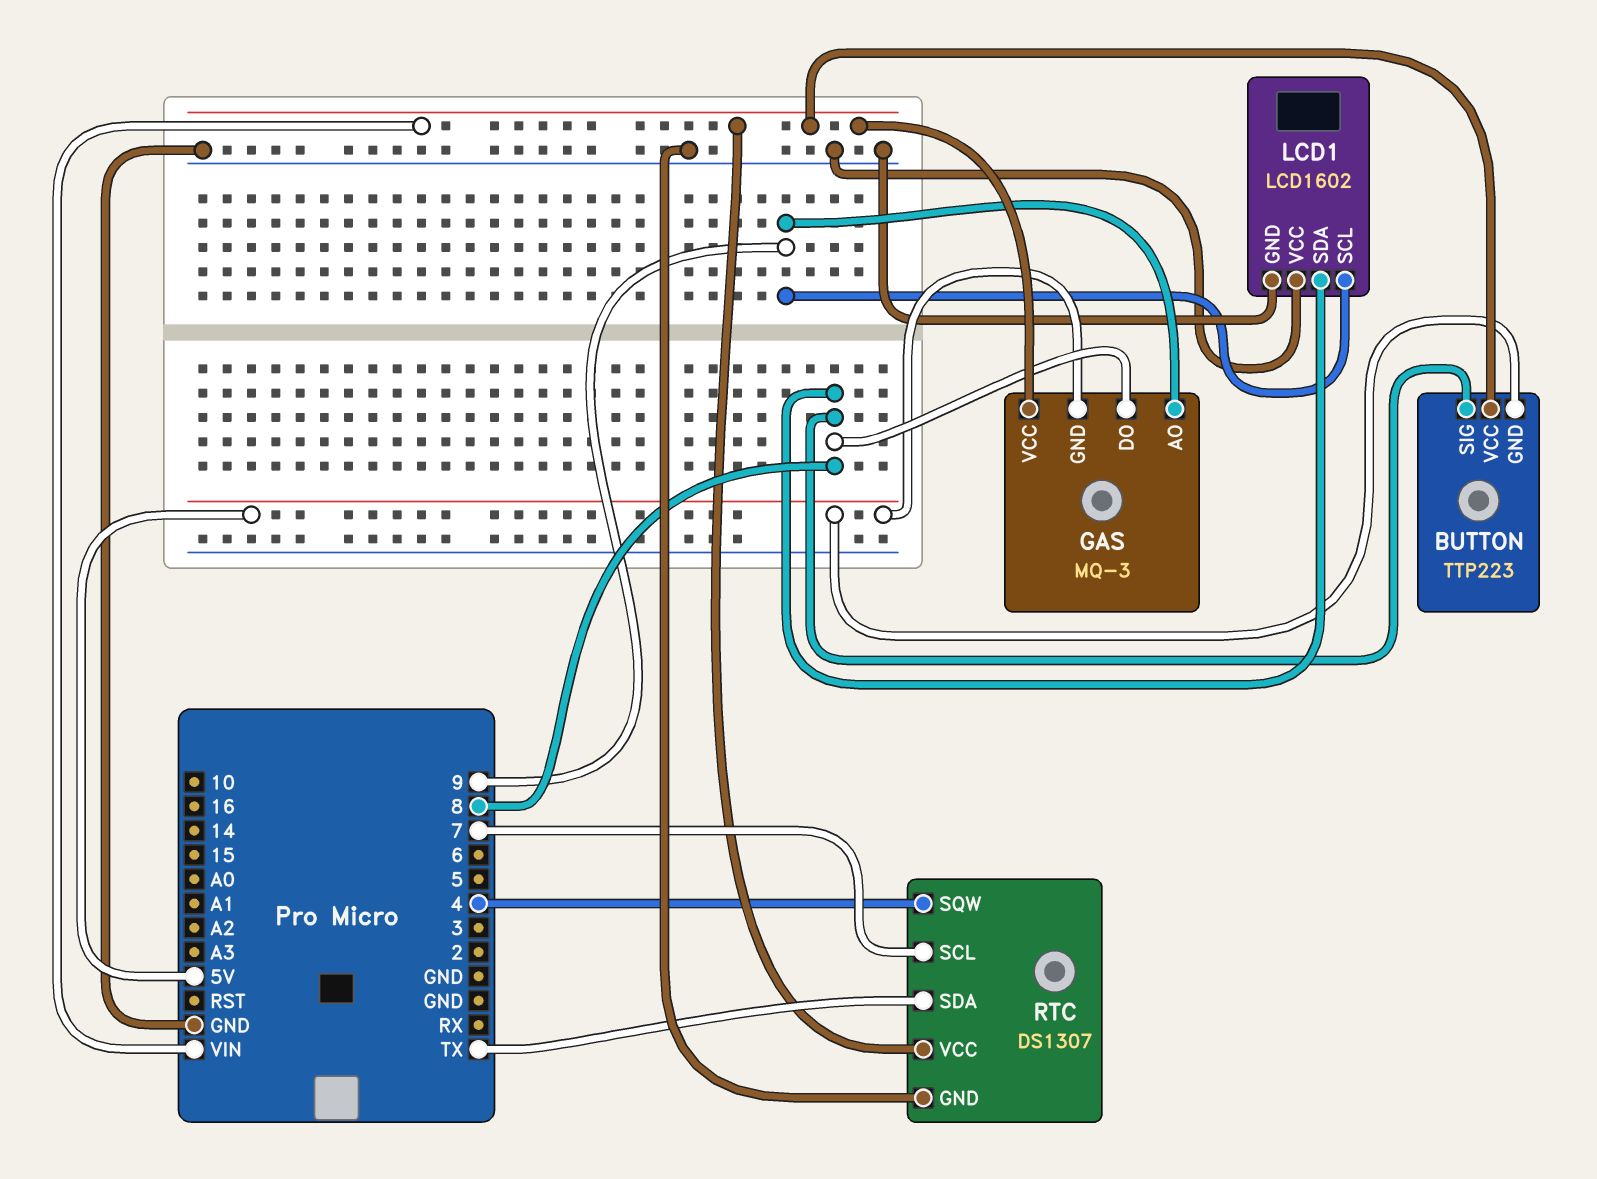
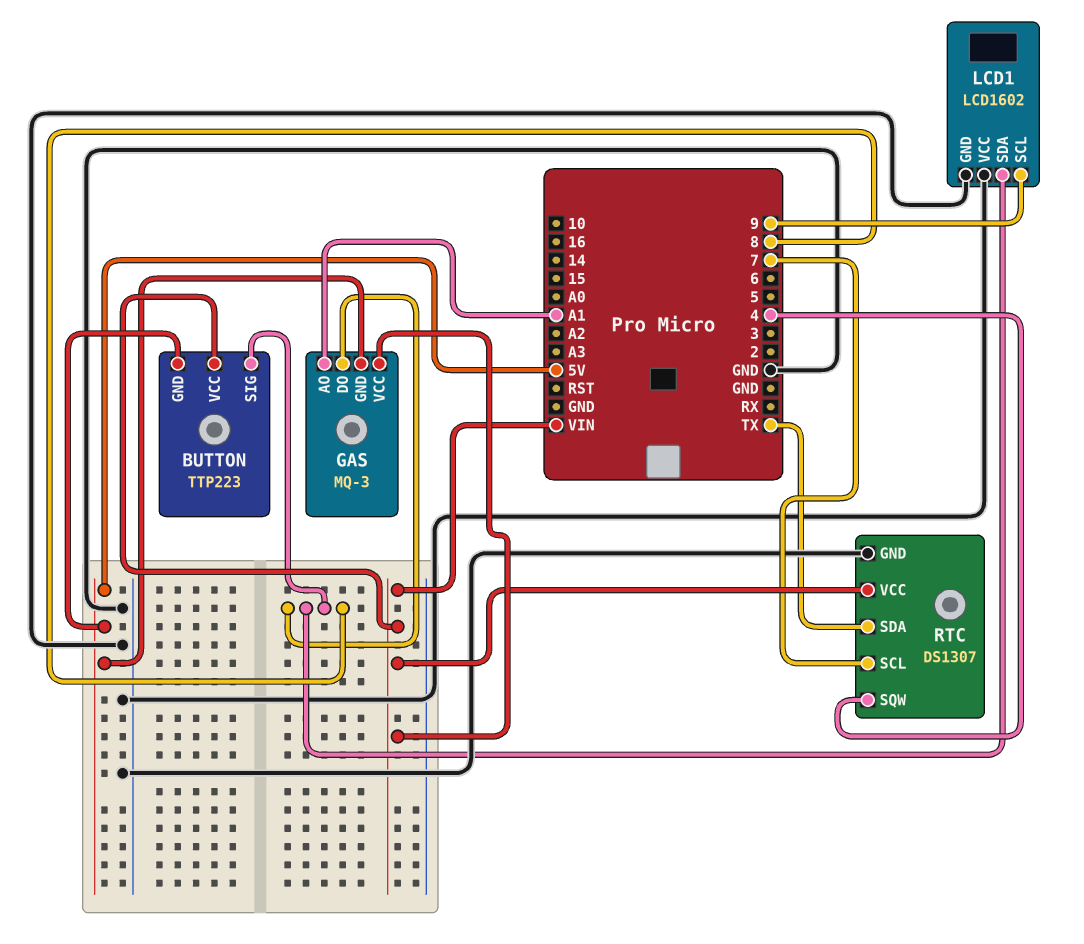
GAS pin AO: 9 -> A1

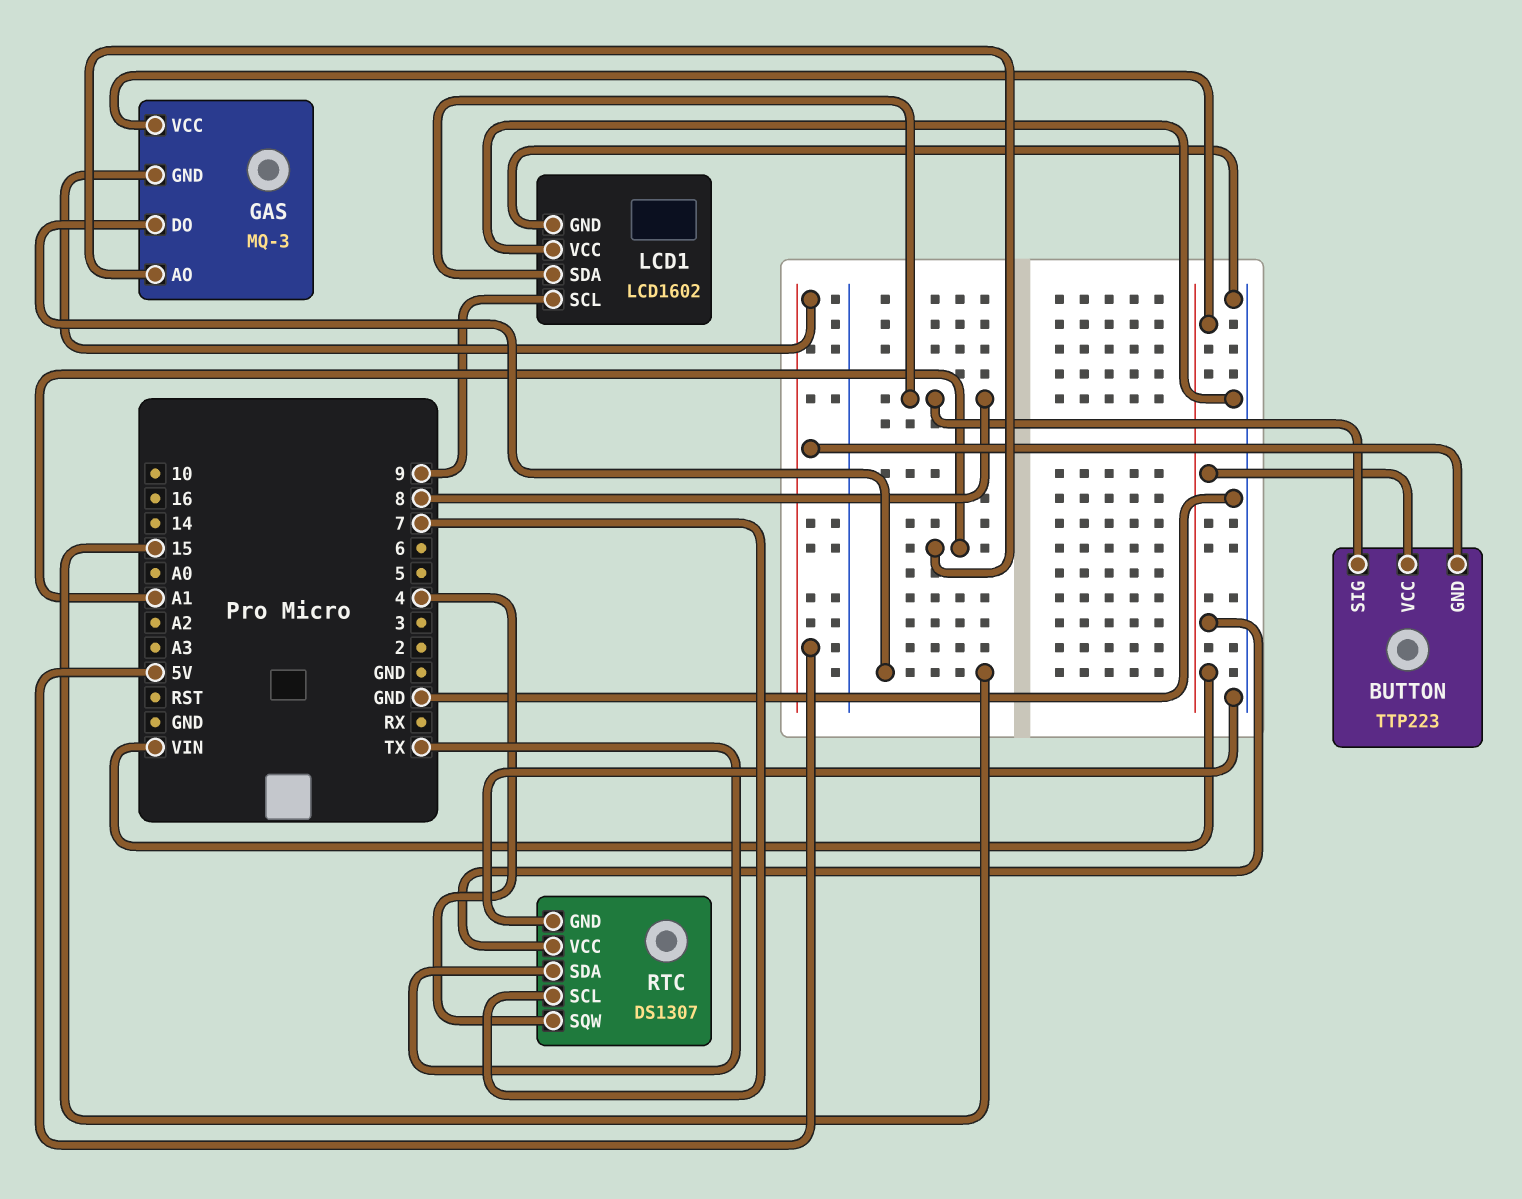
GAS pin DO: 8 -> 15

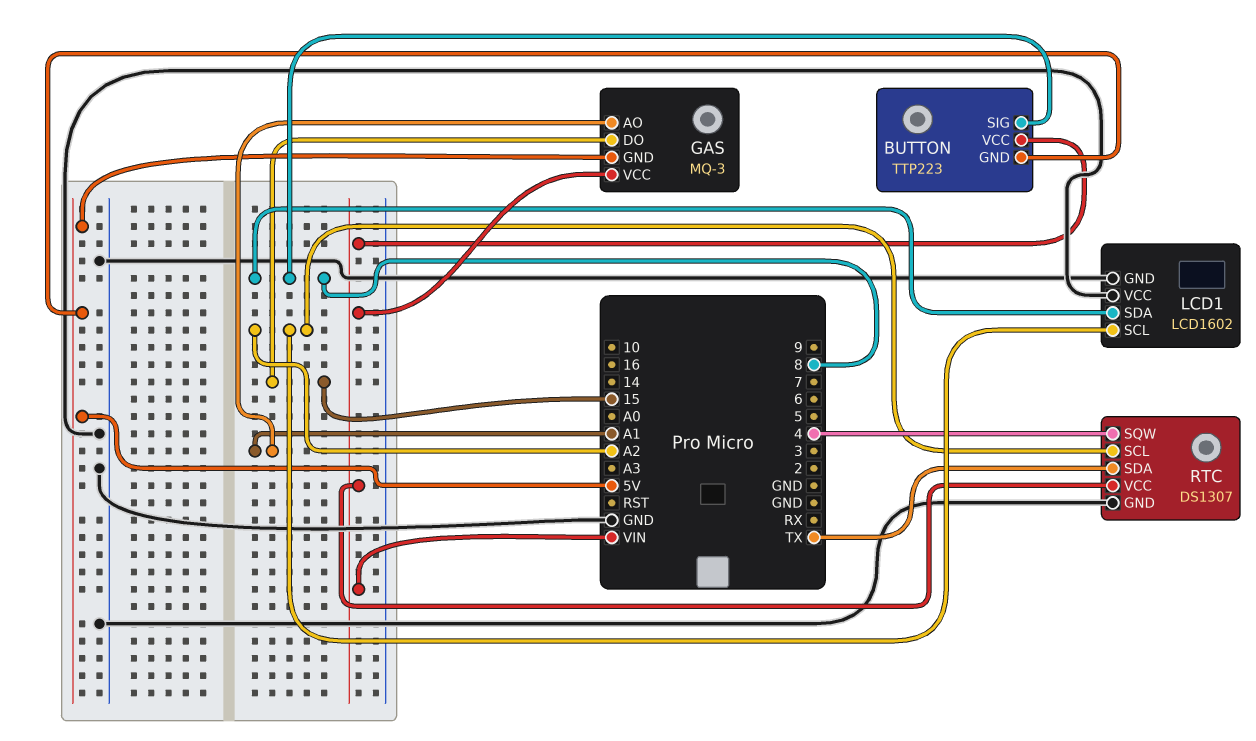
LCD1 pin SCL: 9 -> A2
RTC pin SCL: 7 -> A2

